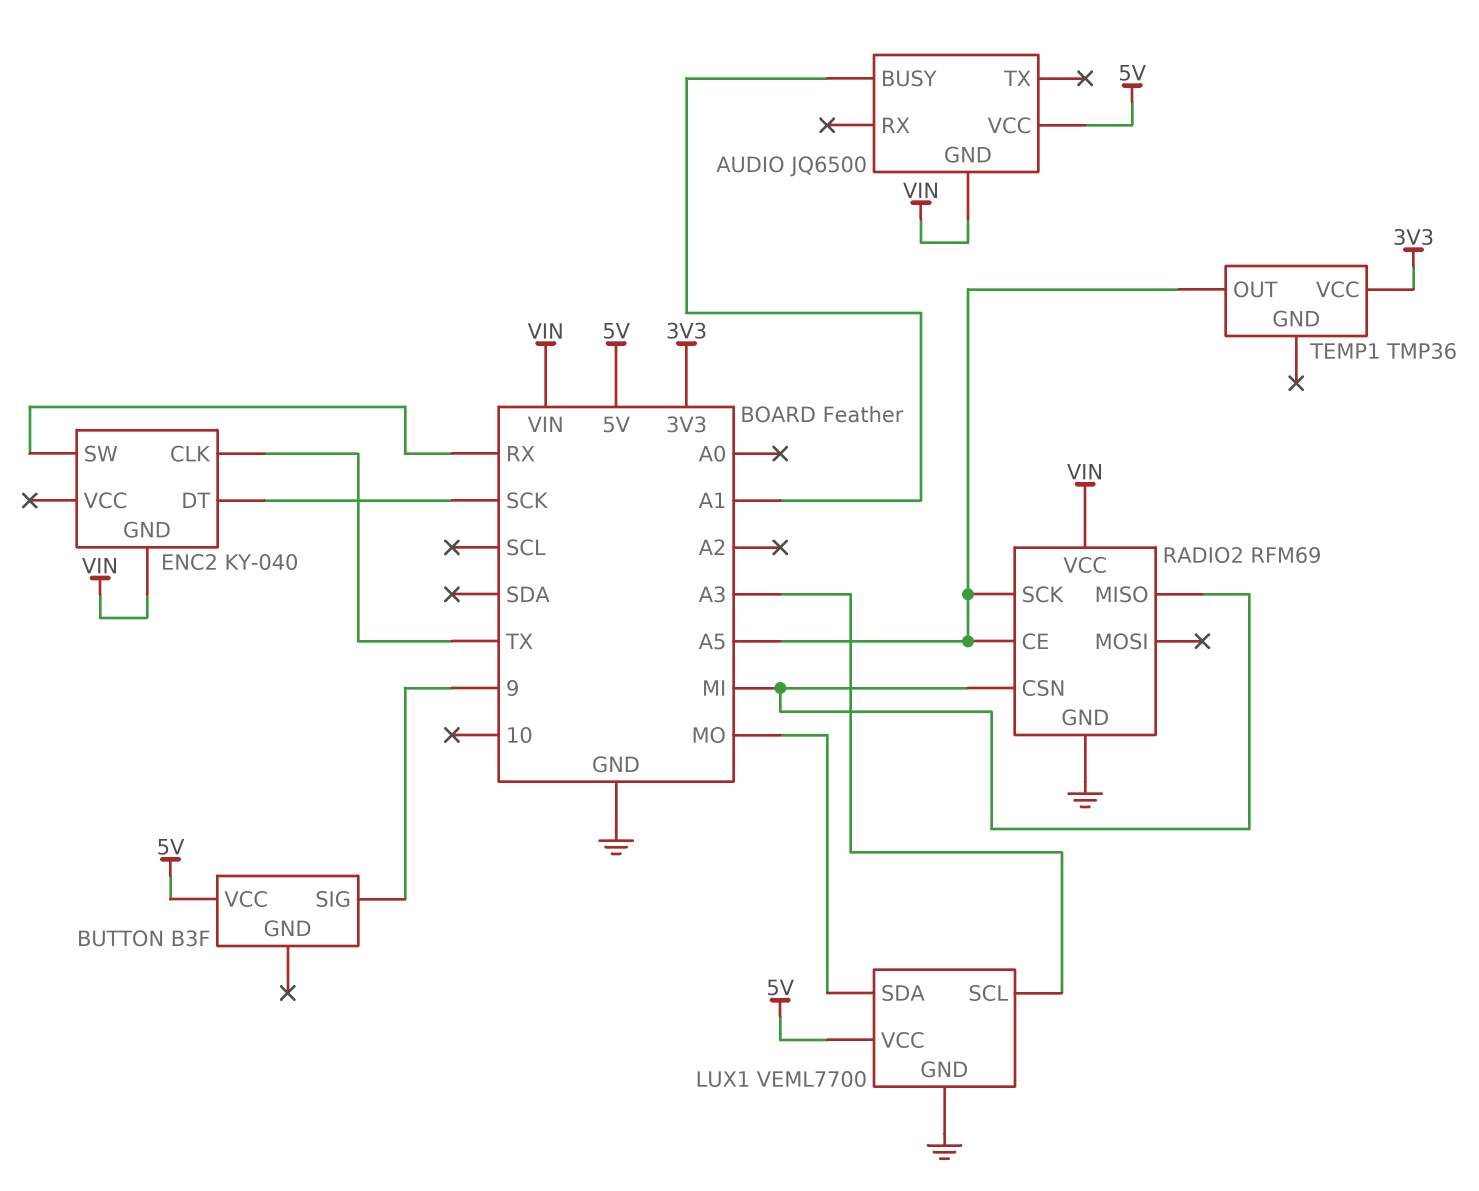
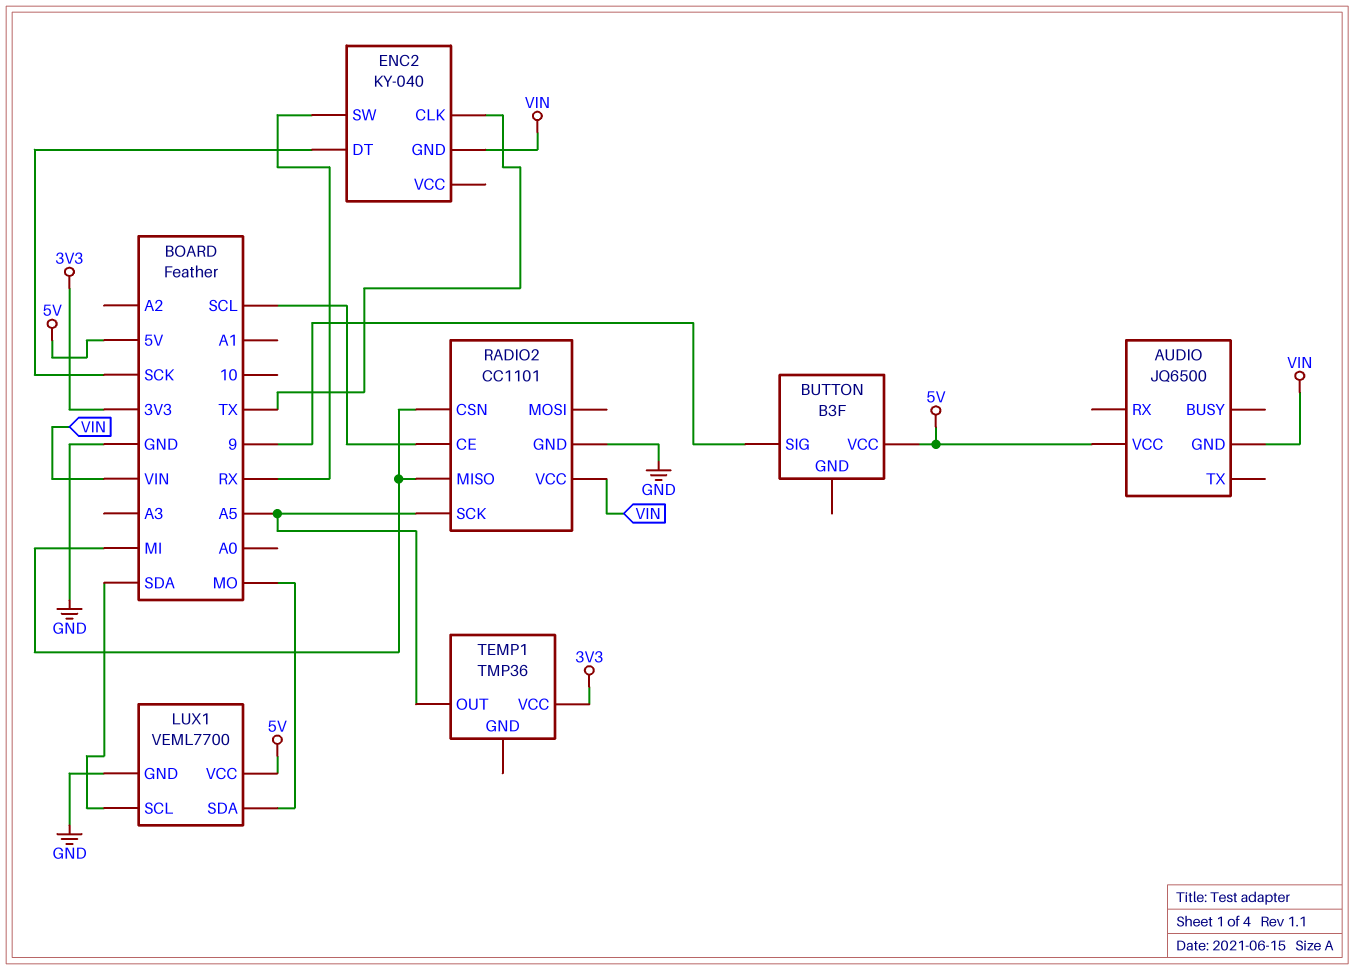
AUDIO pin BUSY: A1 -> none
LUX1 pin SCL: A3 -> SDA
RADIO2: RFM69 -> CC1101
RADIO2 pin CE: A5 -> SCL

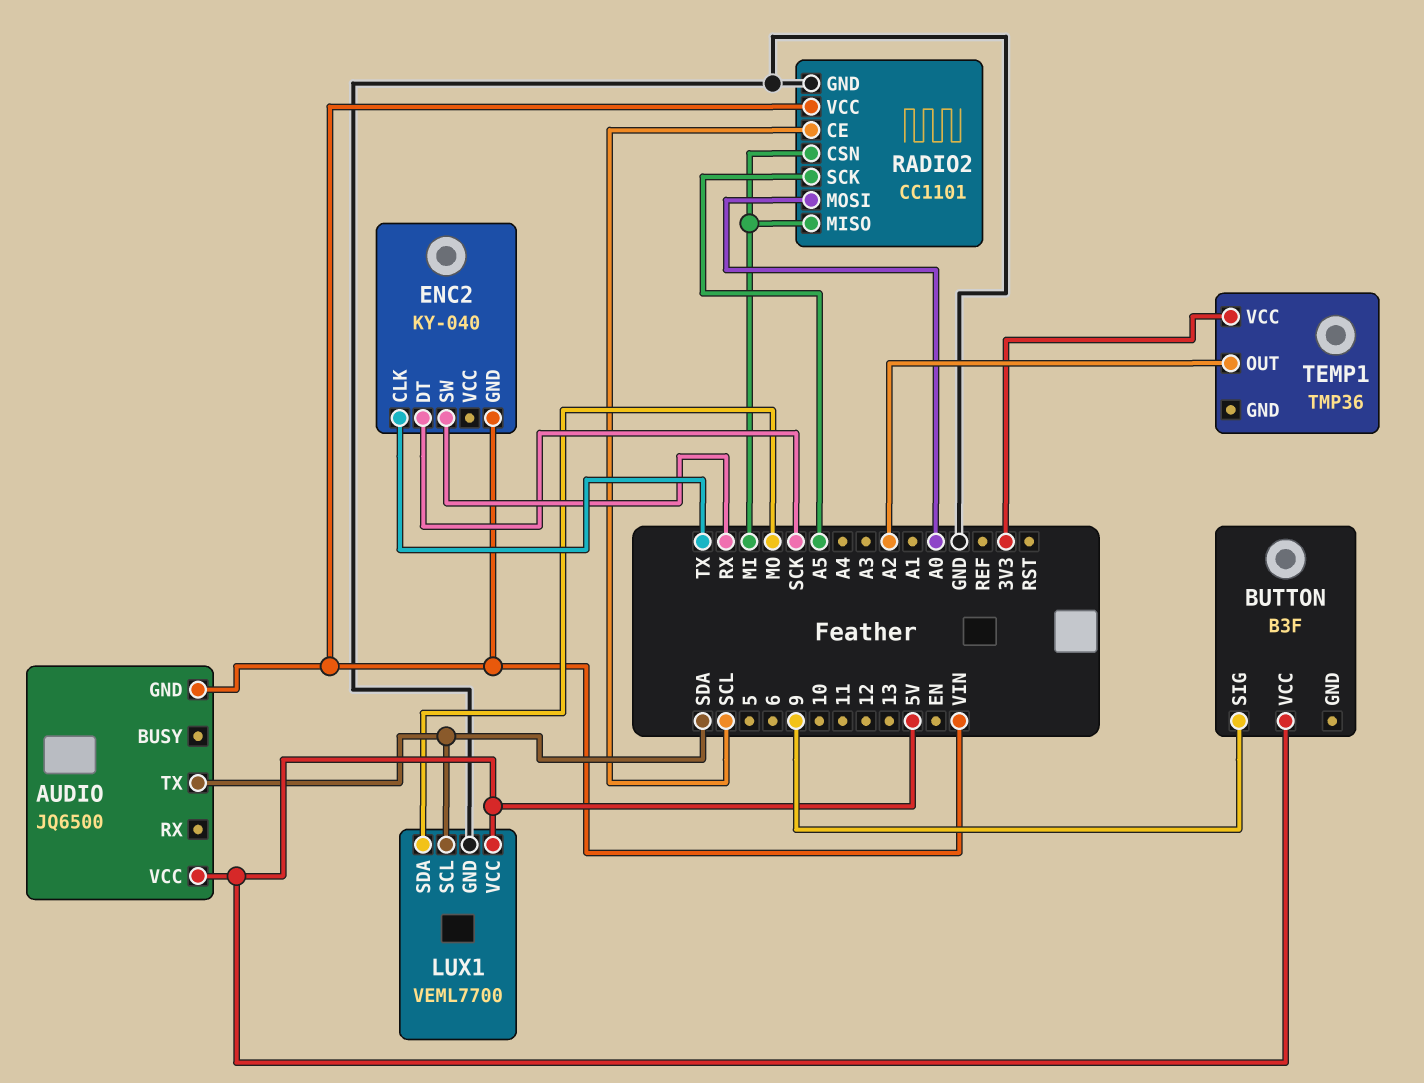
AUDIO pin TX: none -> SDA
RADIO2 pin MOSI: none -> A0
TEMP1 pin OUT: A5 -> A2

